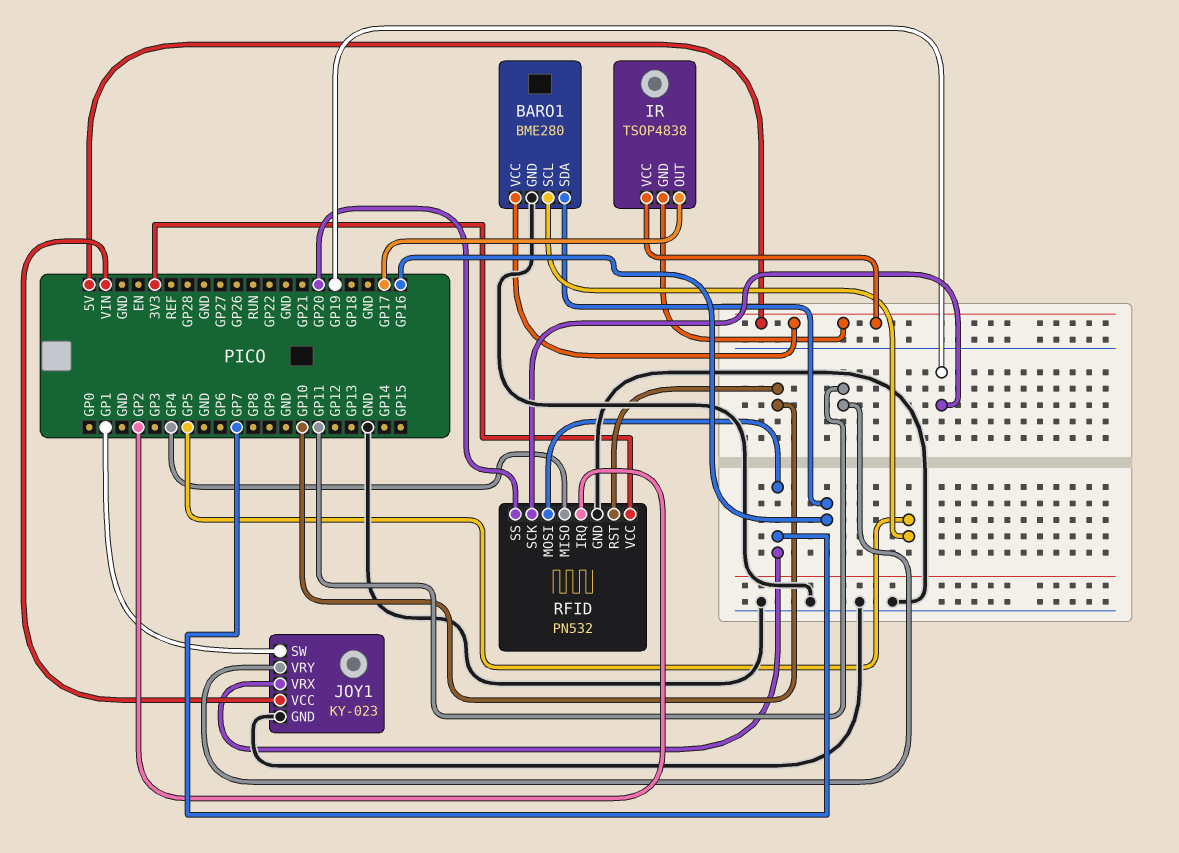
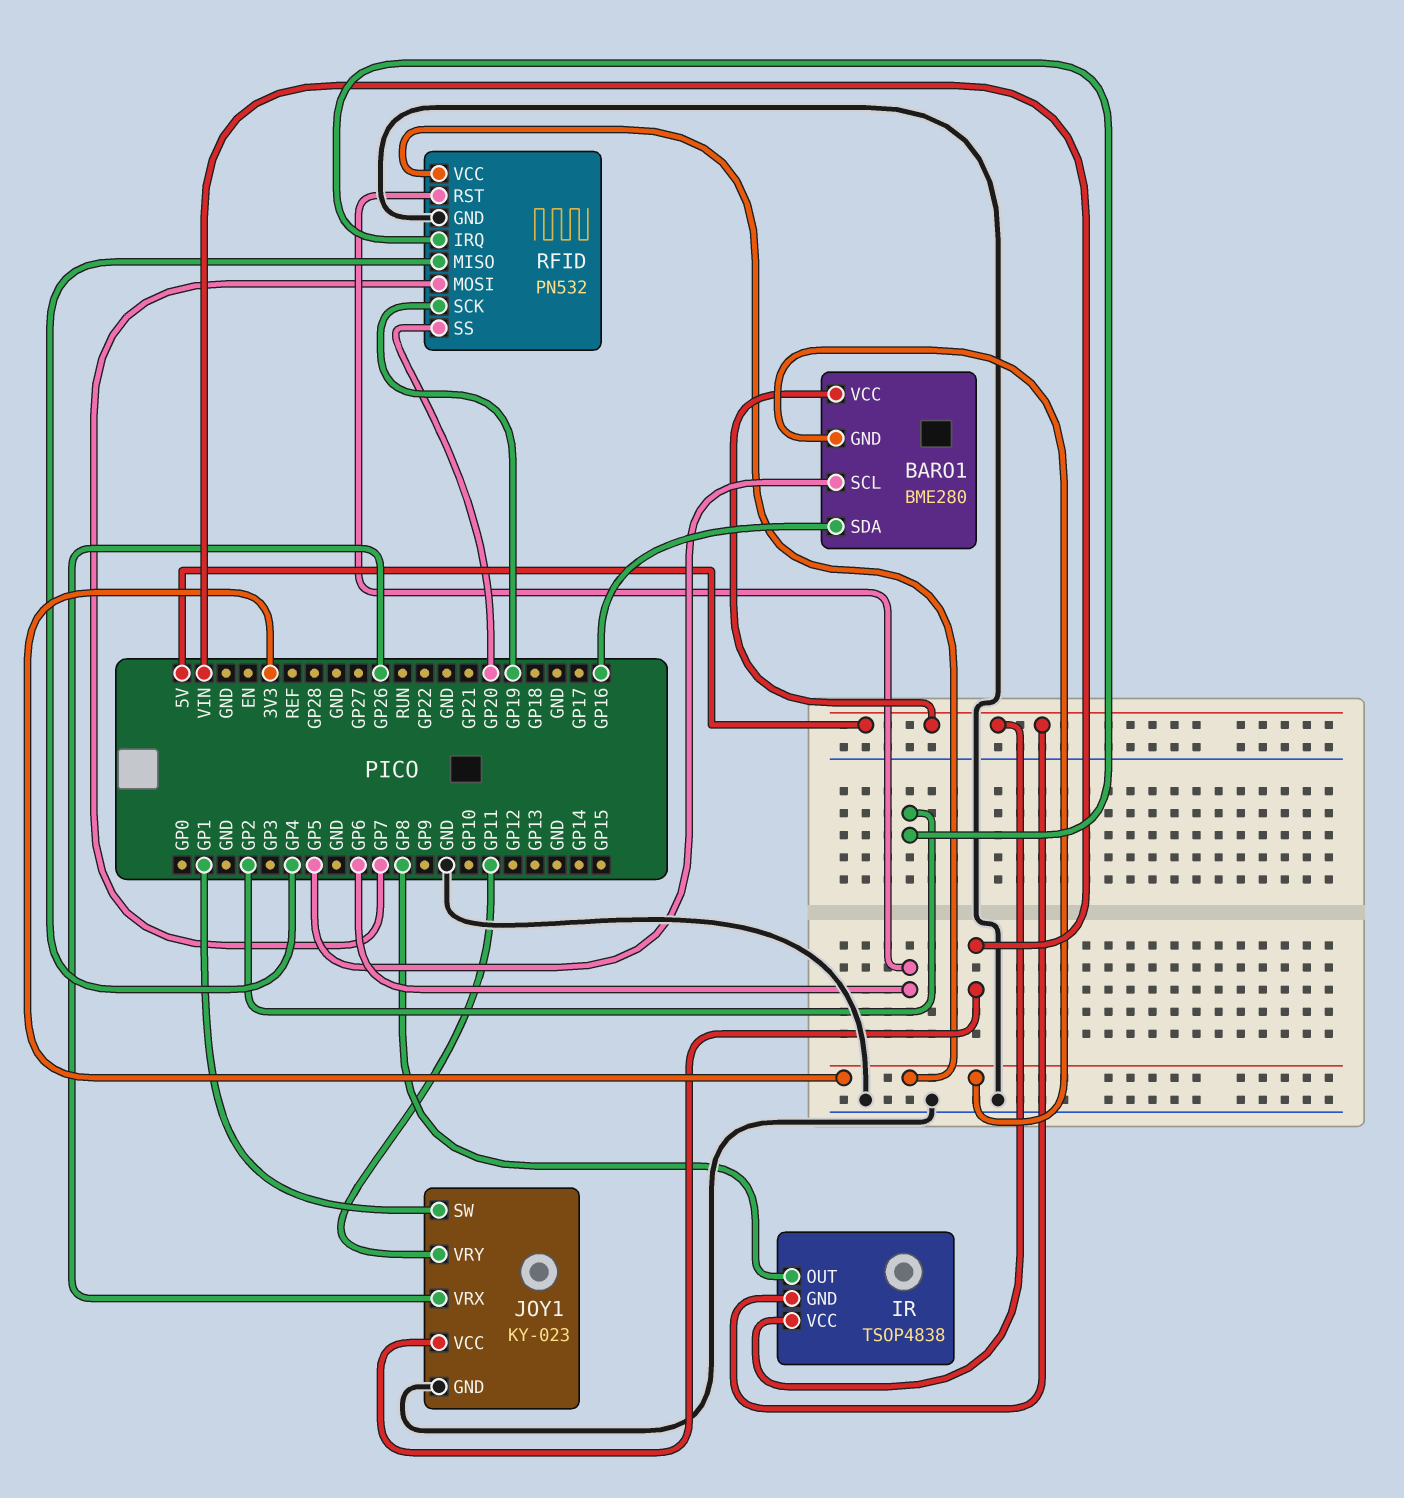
BARO1 pin GND: GND -> 3V3
IR pin OUT: GP17 -> GP8
JOY1 pin VRX: GP7 -> GP26
RFID pin RST: GP10 -> GP6

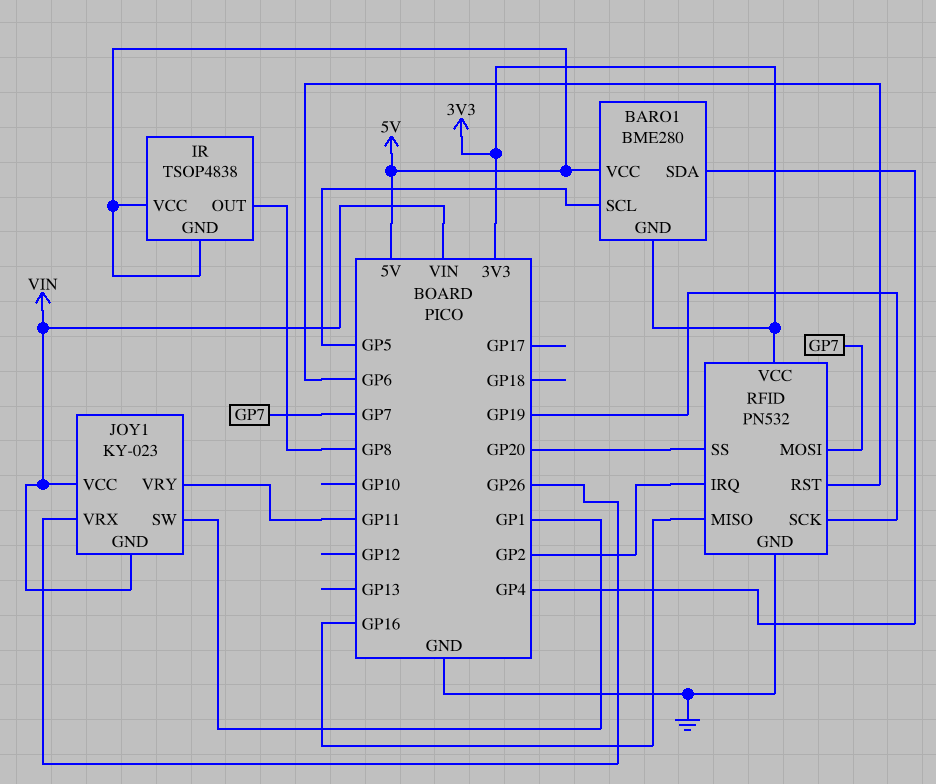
BARO1 pin SDA: GP16 -> GP4
JOY1 pin GND: GND -> VIN
RFID pin MISO: GP4 -> GP16

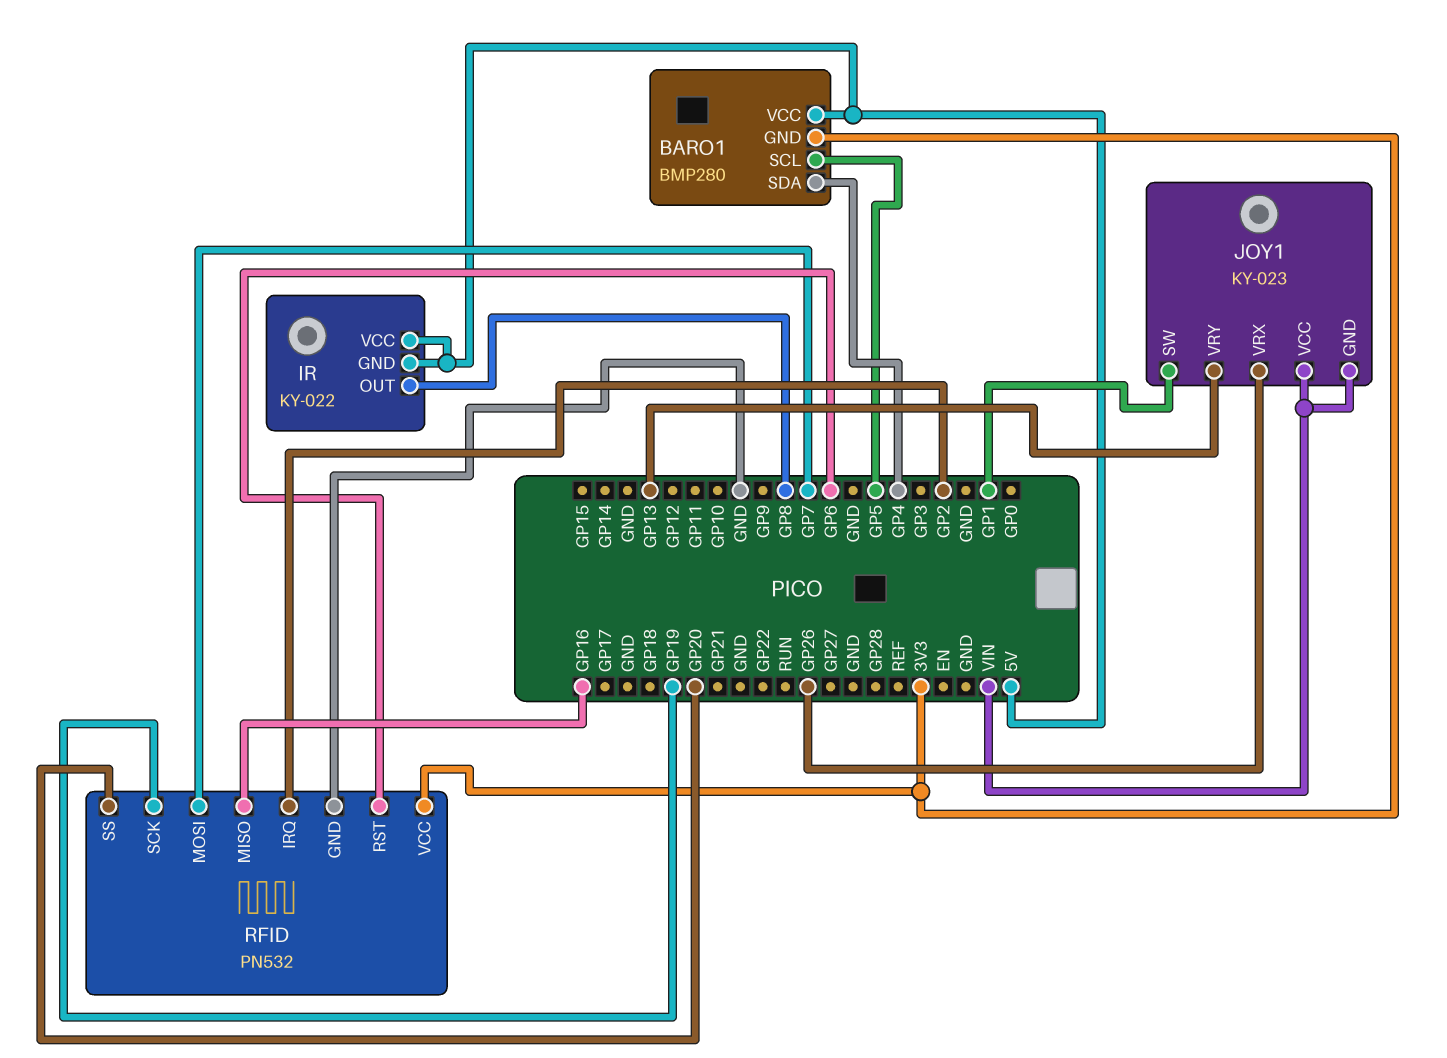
BARO1: BME280 -> BMP280
IR: TSOP4838 -> KY-022
JOY1 pin VRY: GP11 -> GP13

